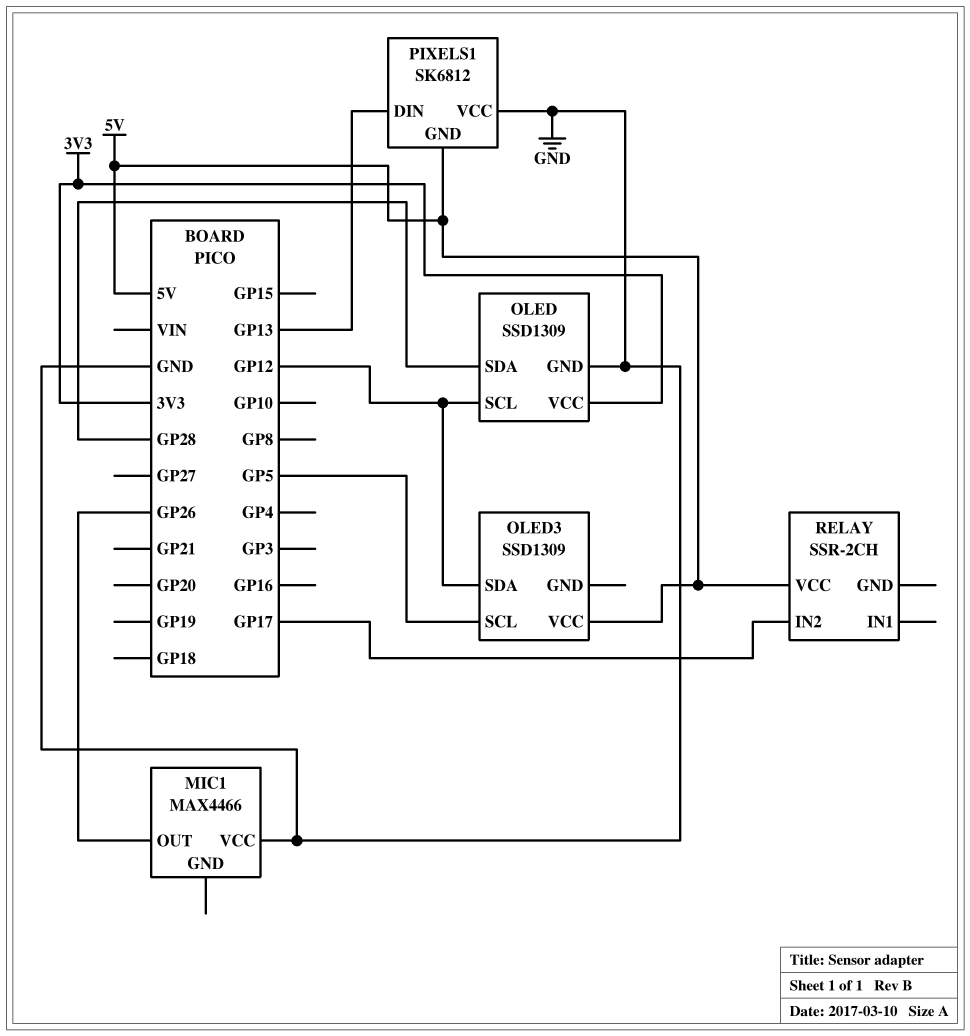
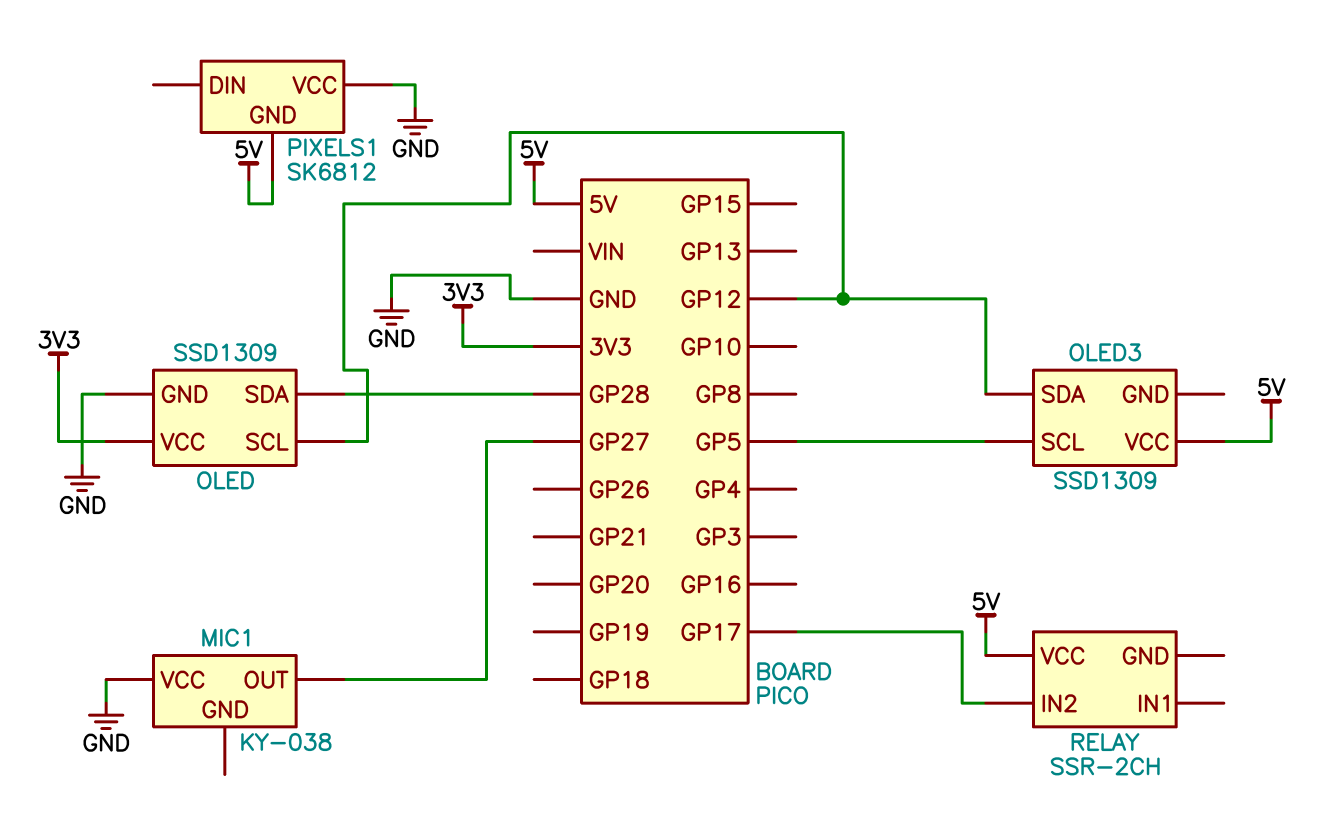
MIC1: MAX4466 -> KY-038
MIC1 pin OUT: GP26 -> GP27
PIXELS1 pin DIN: GP13 -> none

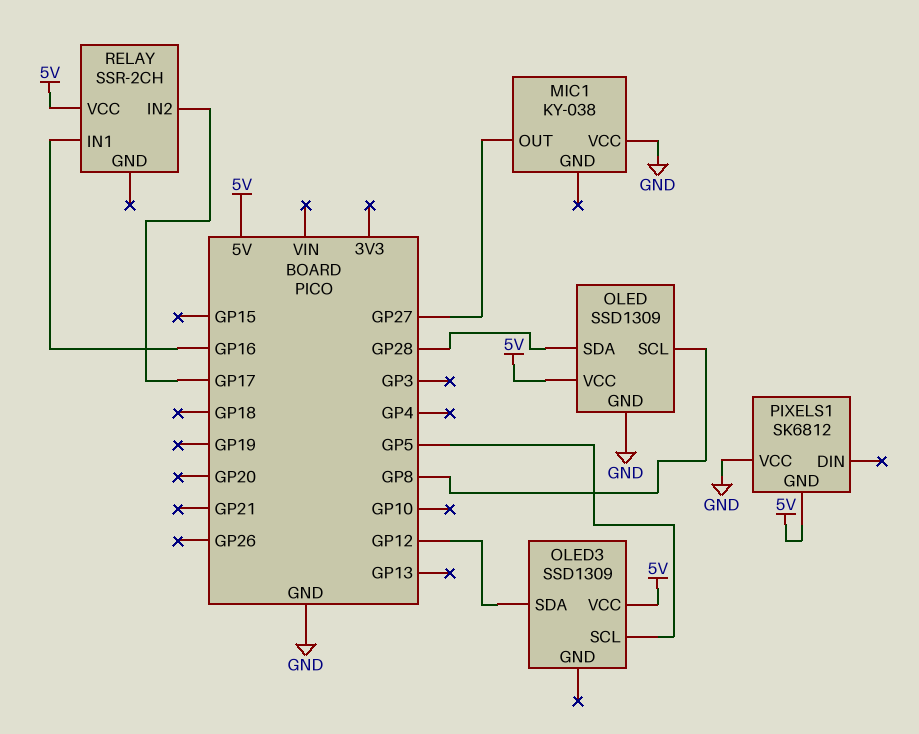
OLED pin SCL: GP12 -> GP8
OLED pin VCC: 3V3 -> 5V
RELAY pin IN1: none -> GP16

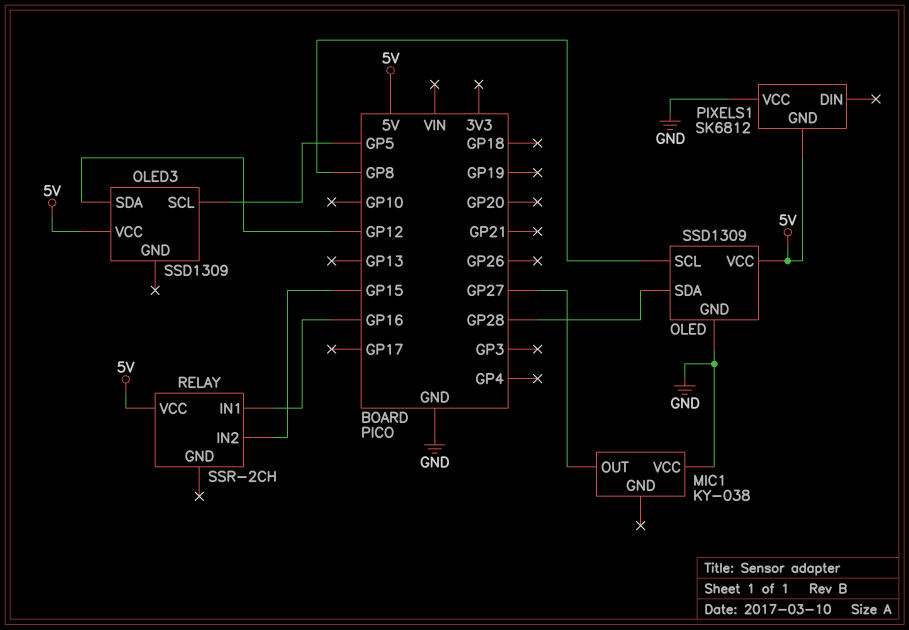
RELAY pin IN2: GP17 -> GP15

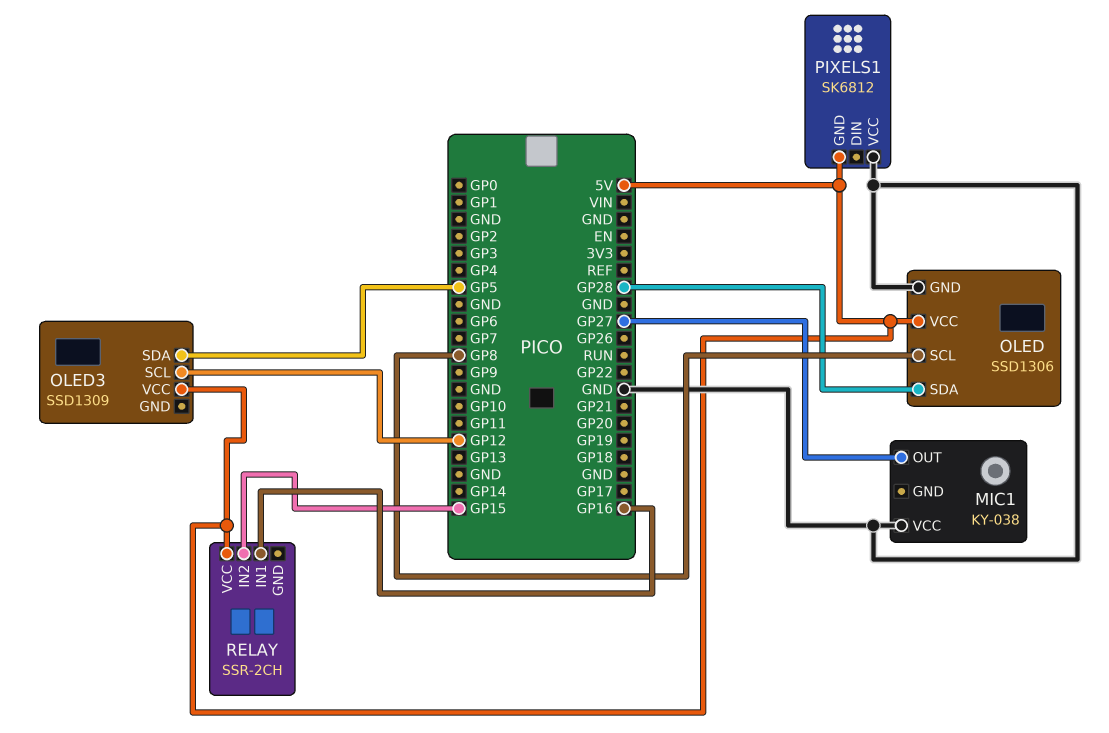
OLED: SSD1309 -> SSD1306
OLED3 pin SCL: GP5 -> GP12
OLED3 pin SDA: GP12 -> GP5

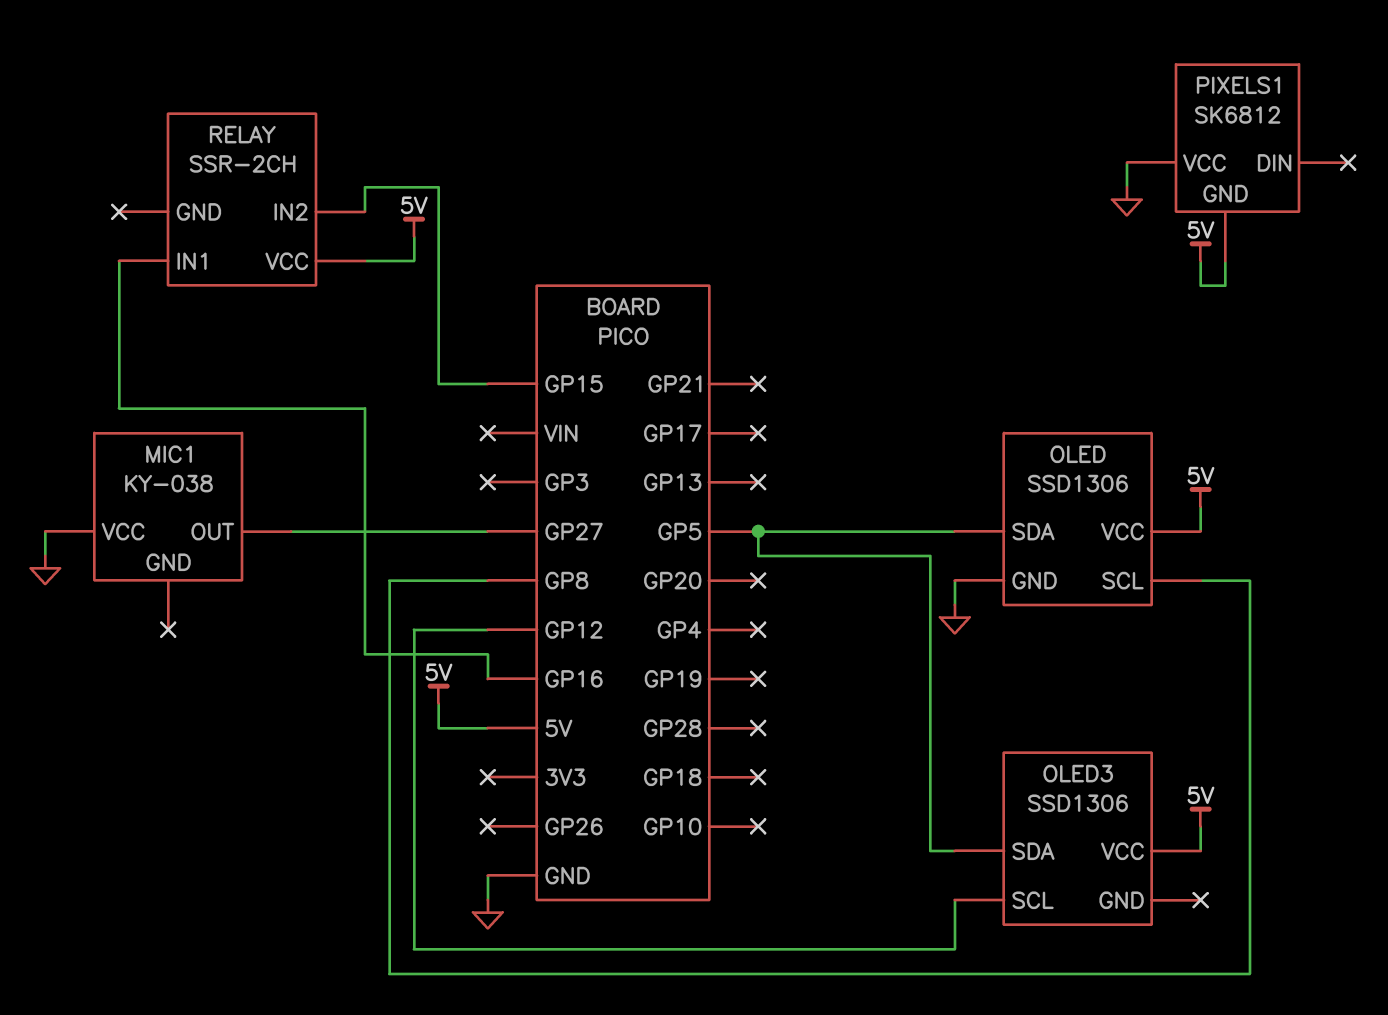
OLED pin SDA: GP28 -> GP5
OLED3: SSD1309 -> SSD1306

